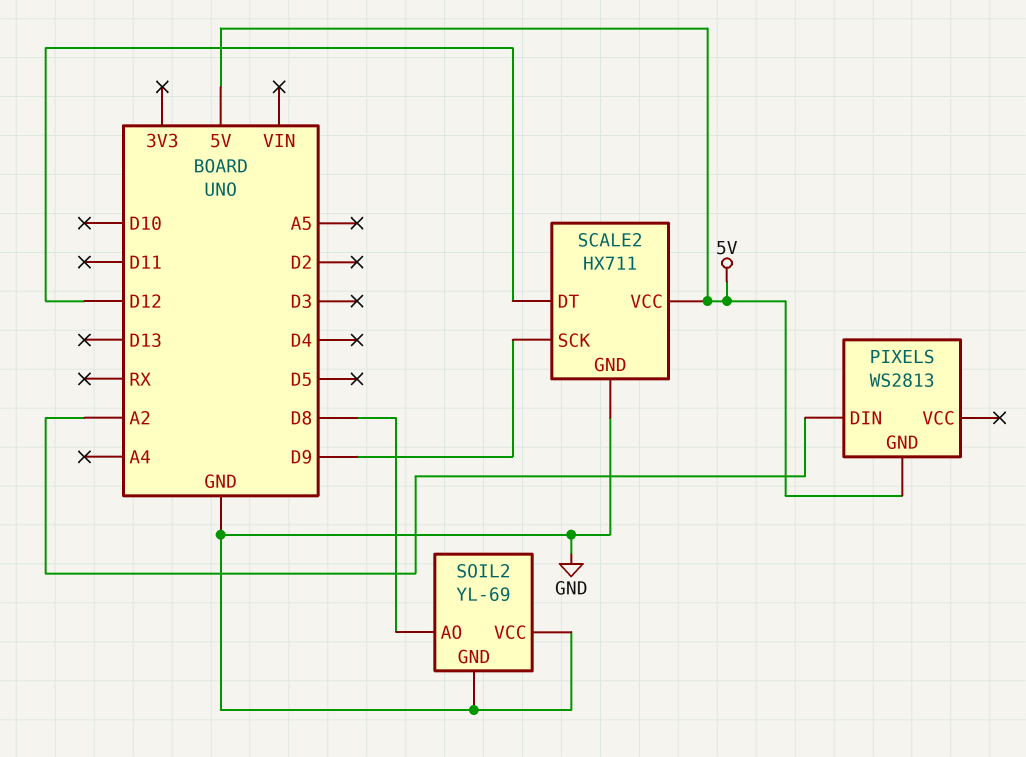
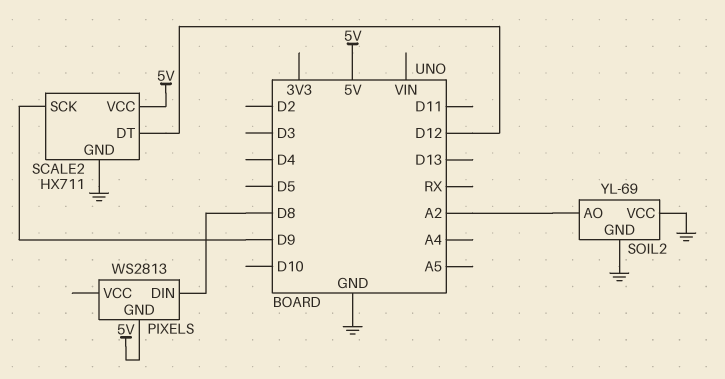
PIXELS pin DIN: A2 -> D8
SOIL2 pin AO: D8 -> A2

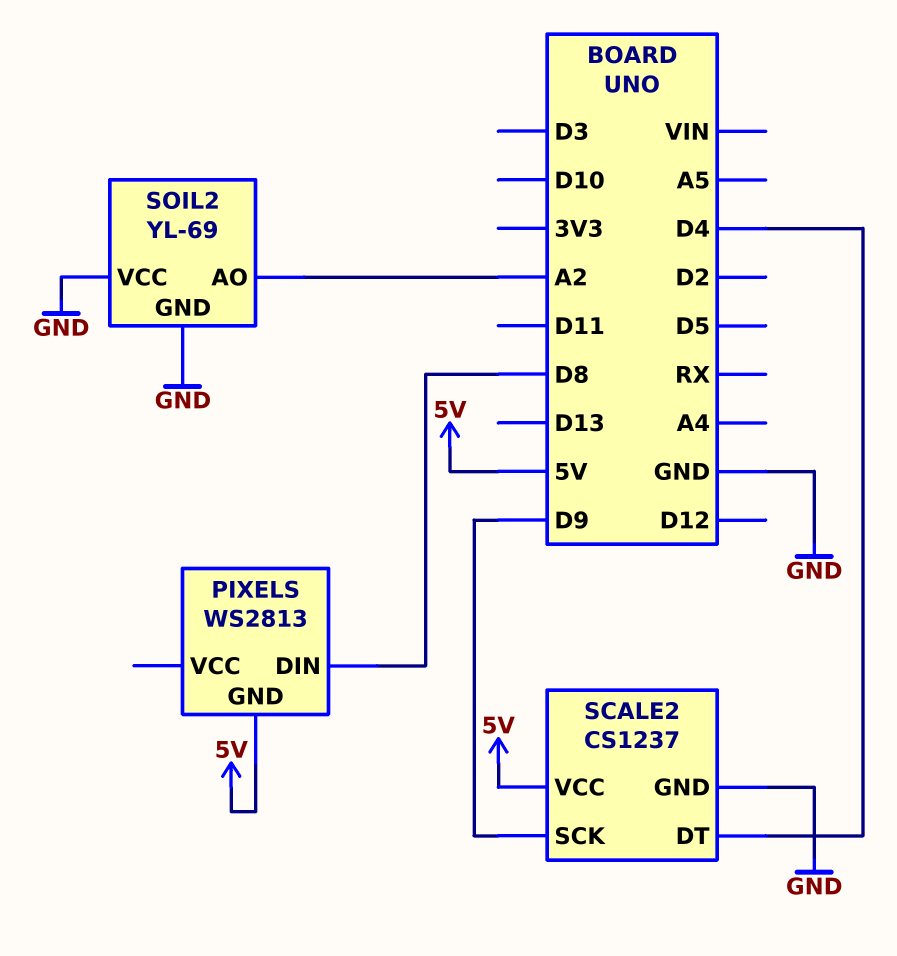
SCALE2: HX711 -> CS1237
SCALE2 pin DT: D12 -> D4

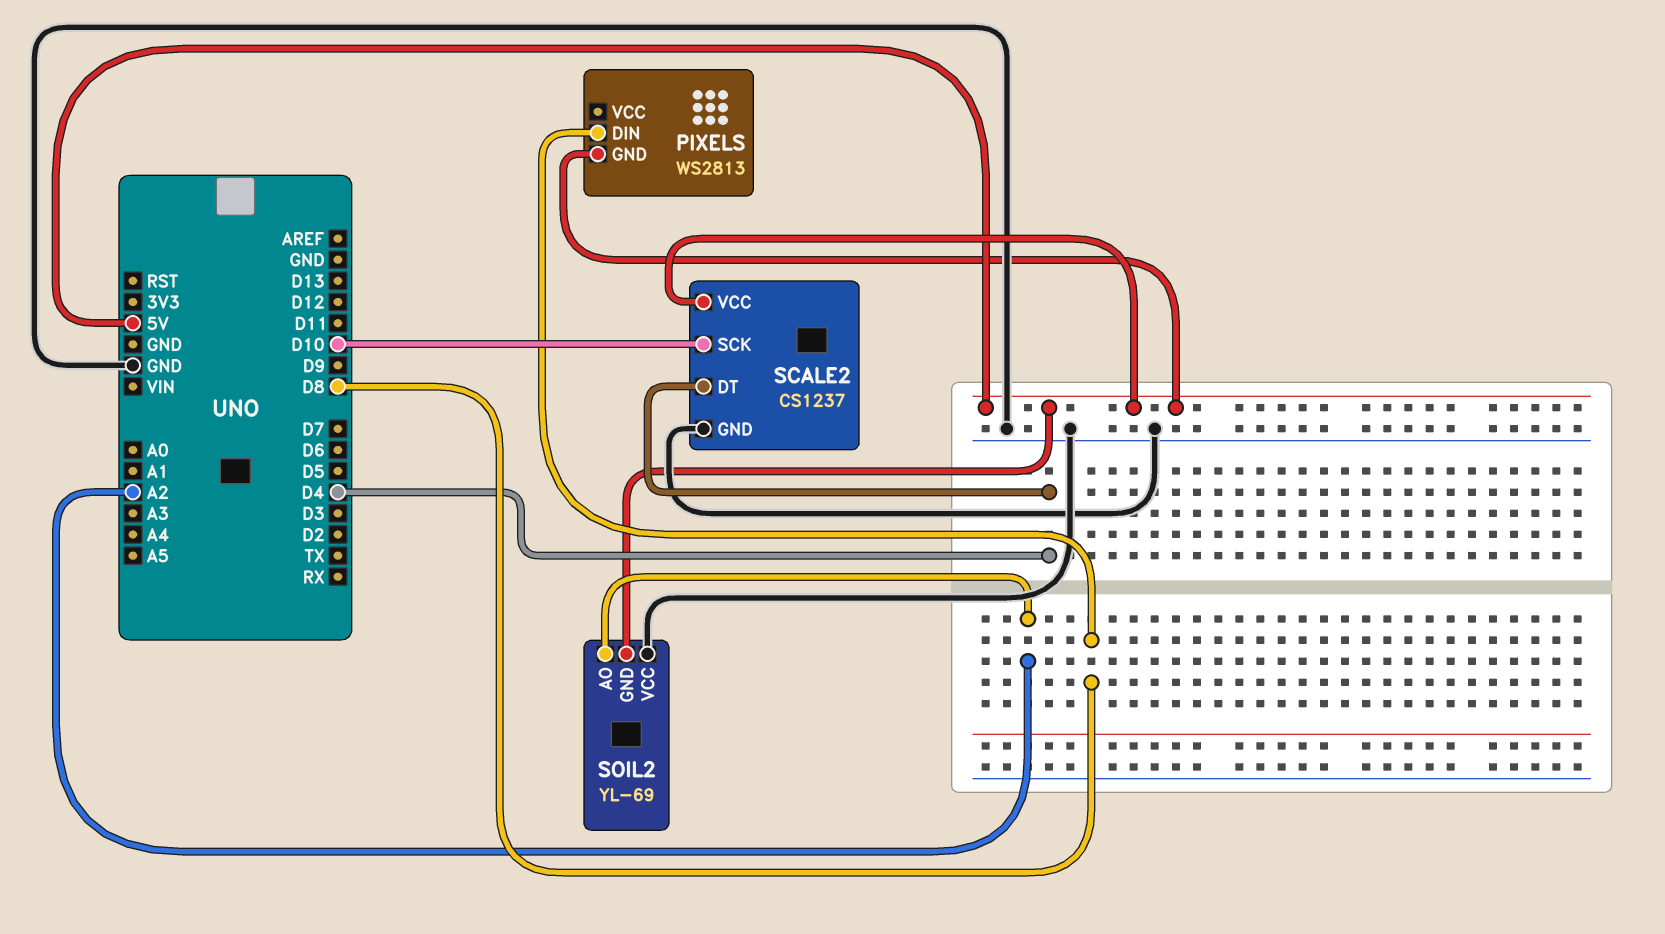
SCALE2 pin SCK: D9 -> D10
SOIL2 pin GND: GND -> 5V

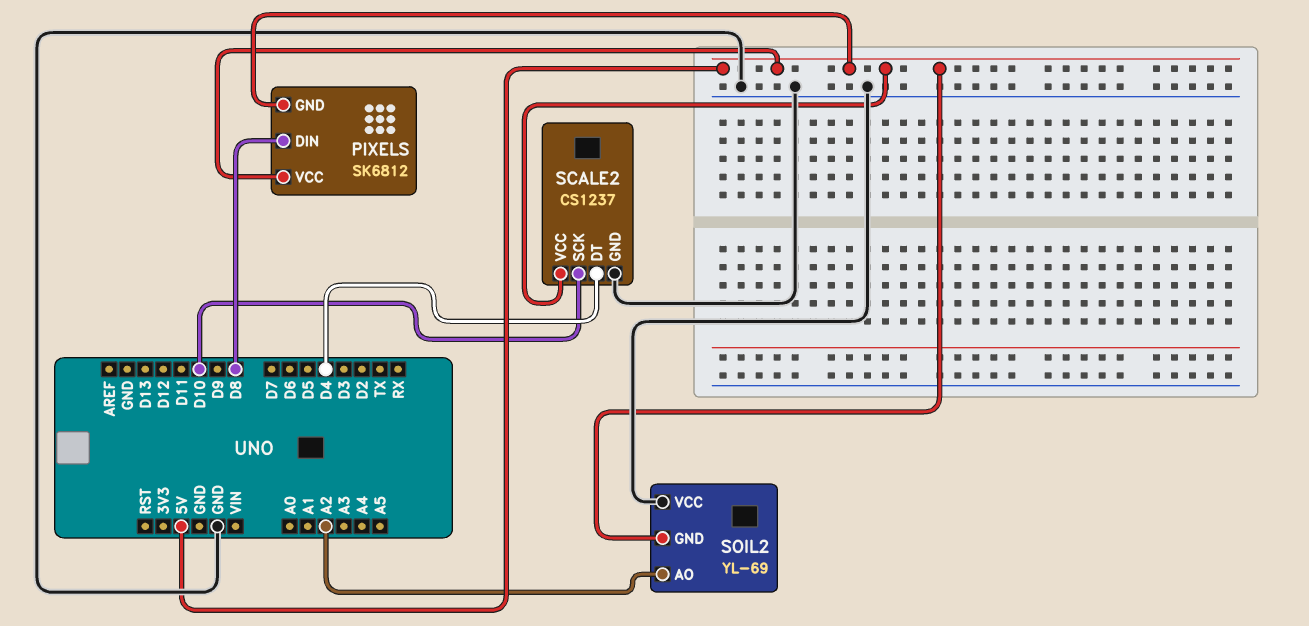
PIXELS: WS2813 -> SK6812
PIXELS pin VCC: none -> 5V

